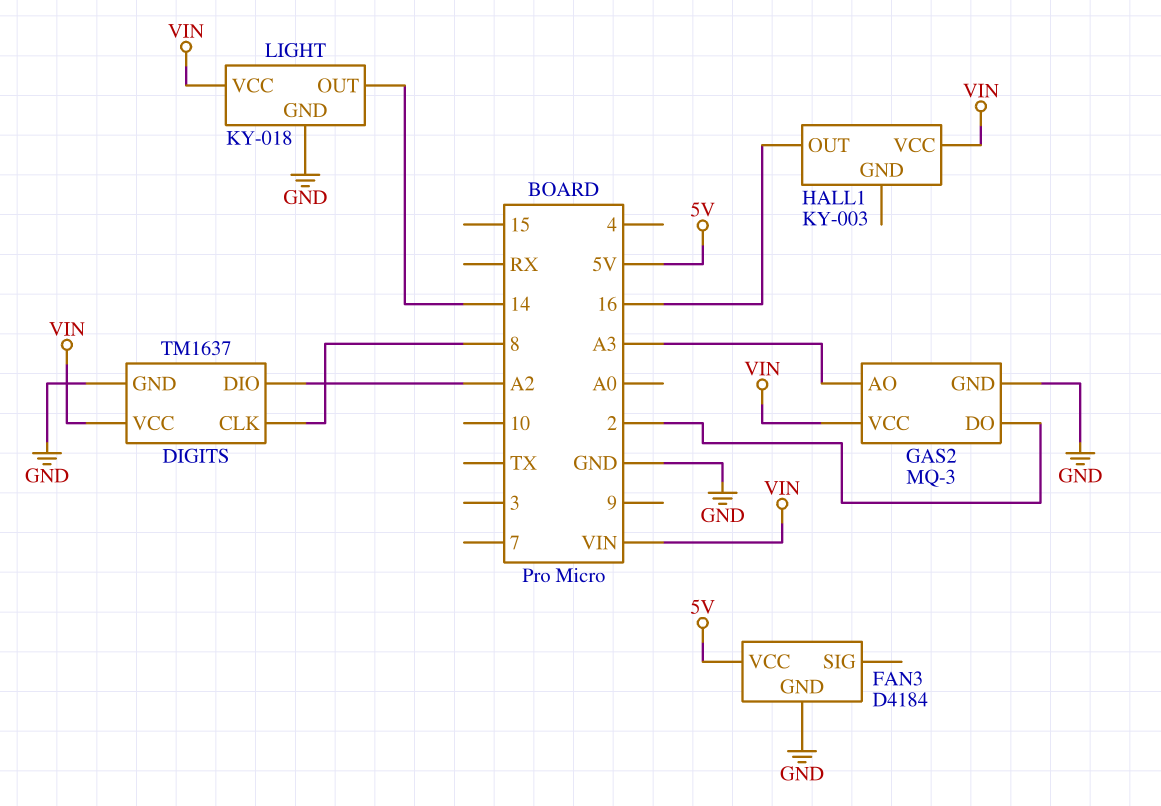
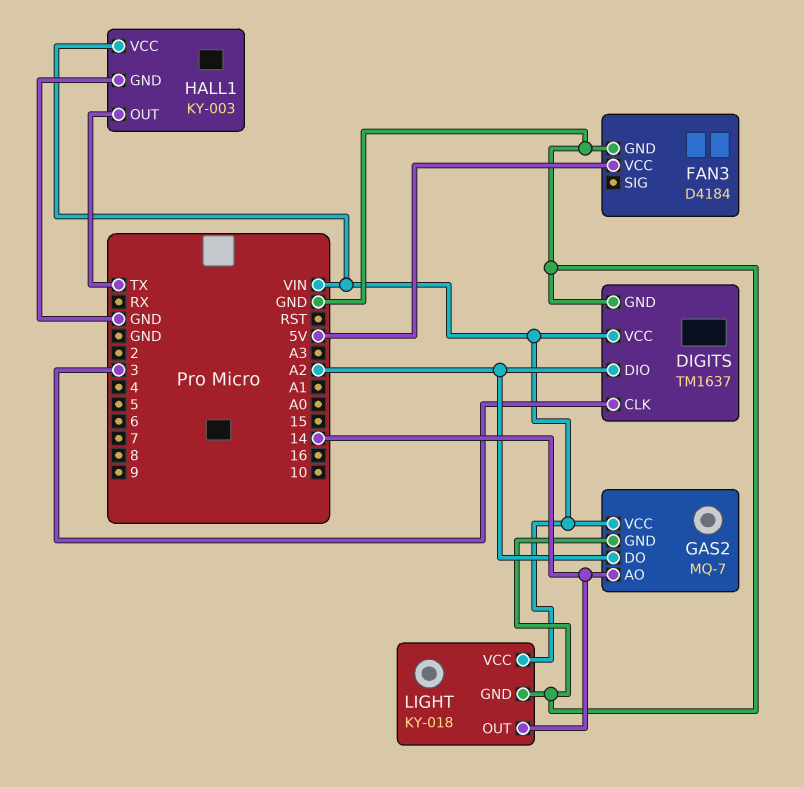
DIGITS pin CLK: 8 -> 3
GAS2: MQ-3 -> MQ-7
GAS2 pin AO: A3 -> 14
GAS2 pin DO: 2 -> A2
HALL1 pin GND: none -> GND
HALL1 pin OUT: 16 -> TX

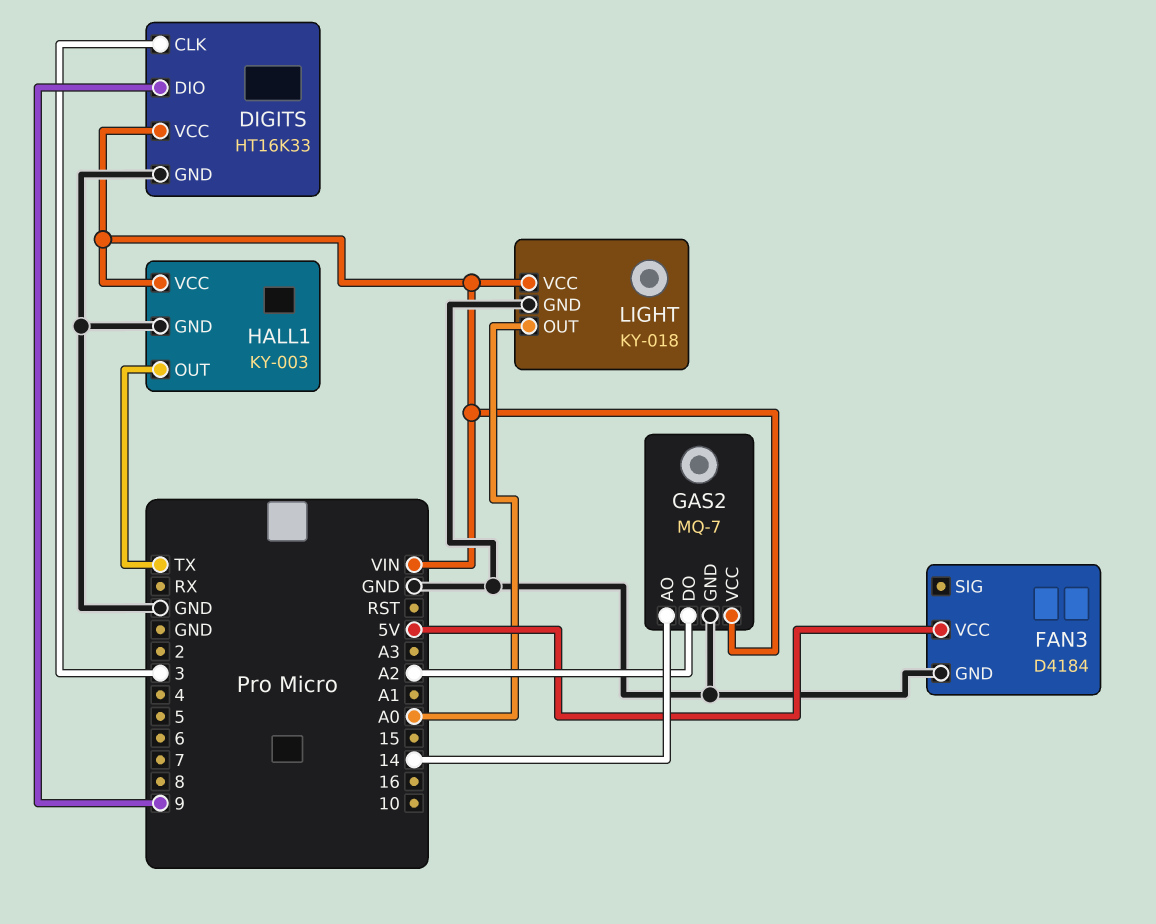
DIGITS: TM1637 -> HT16K33
DIGITS pin DIO: A2 -> 9
LIGHT pin OUT: 14 -> A0

